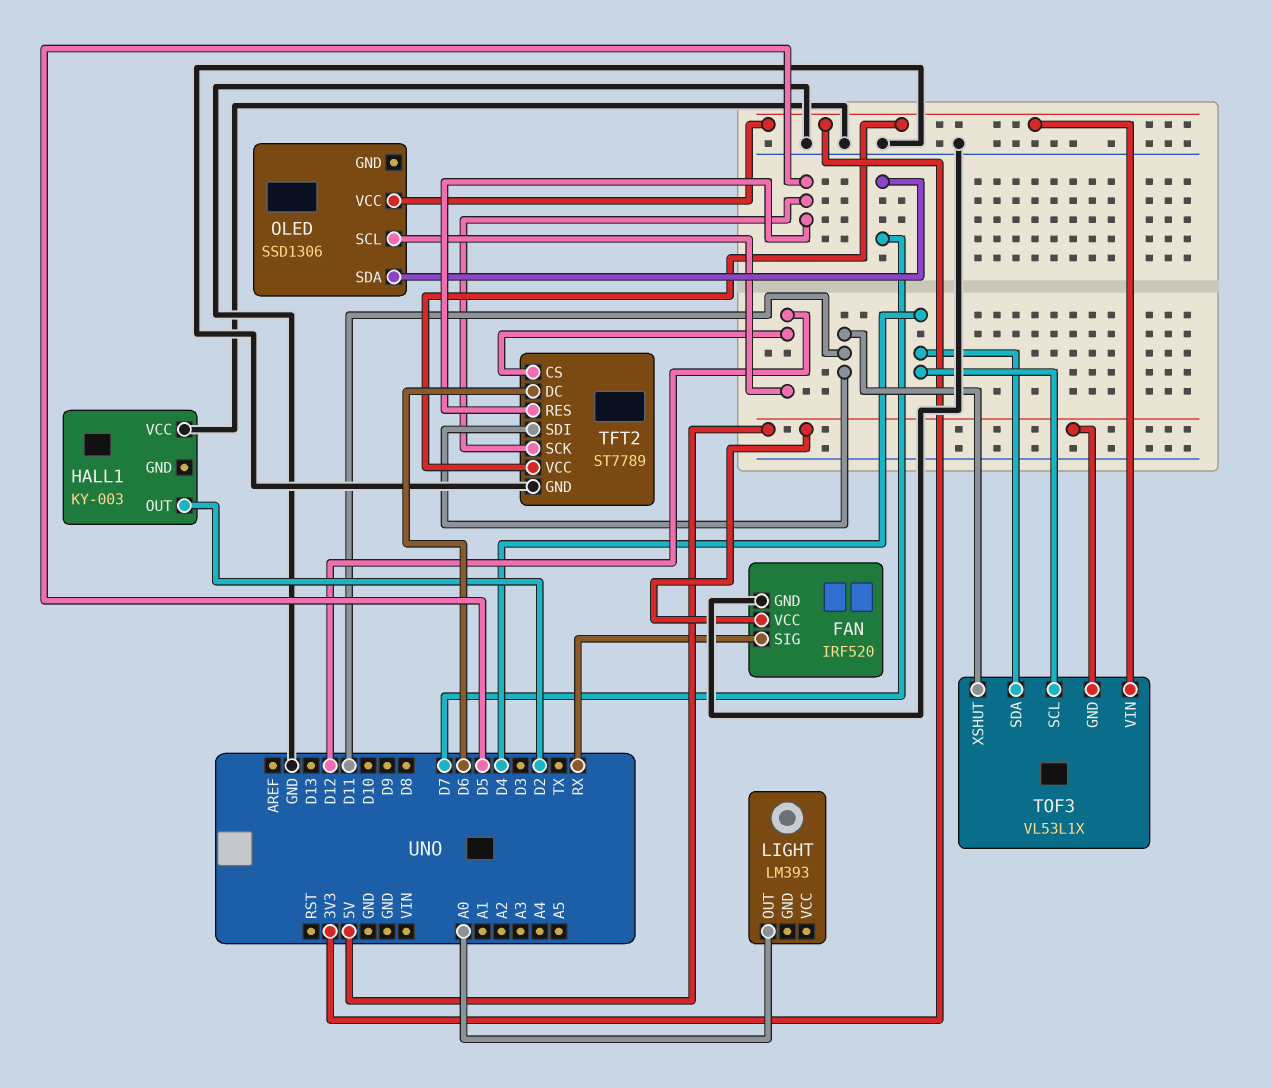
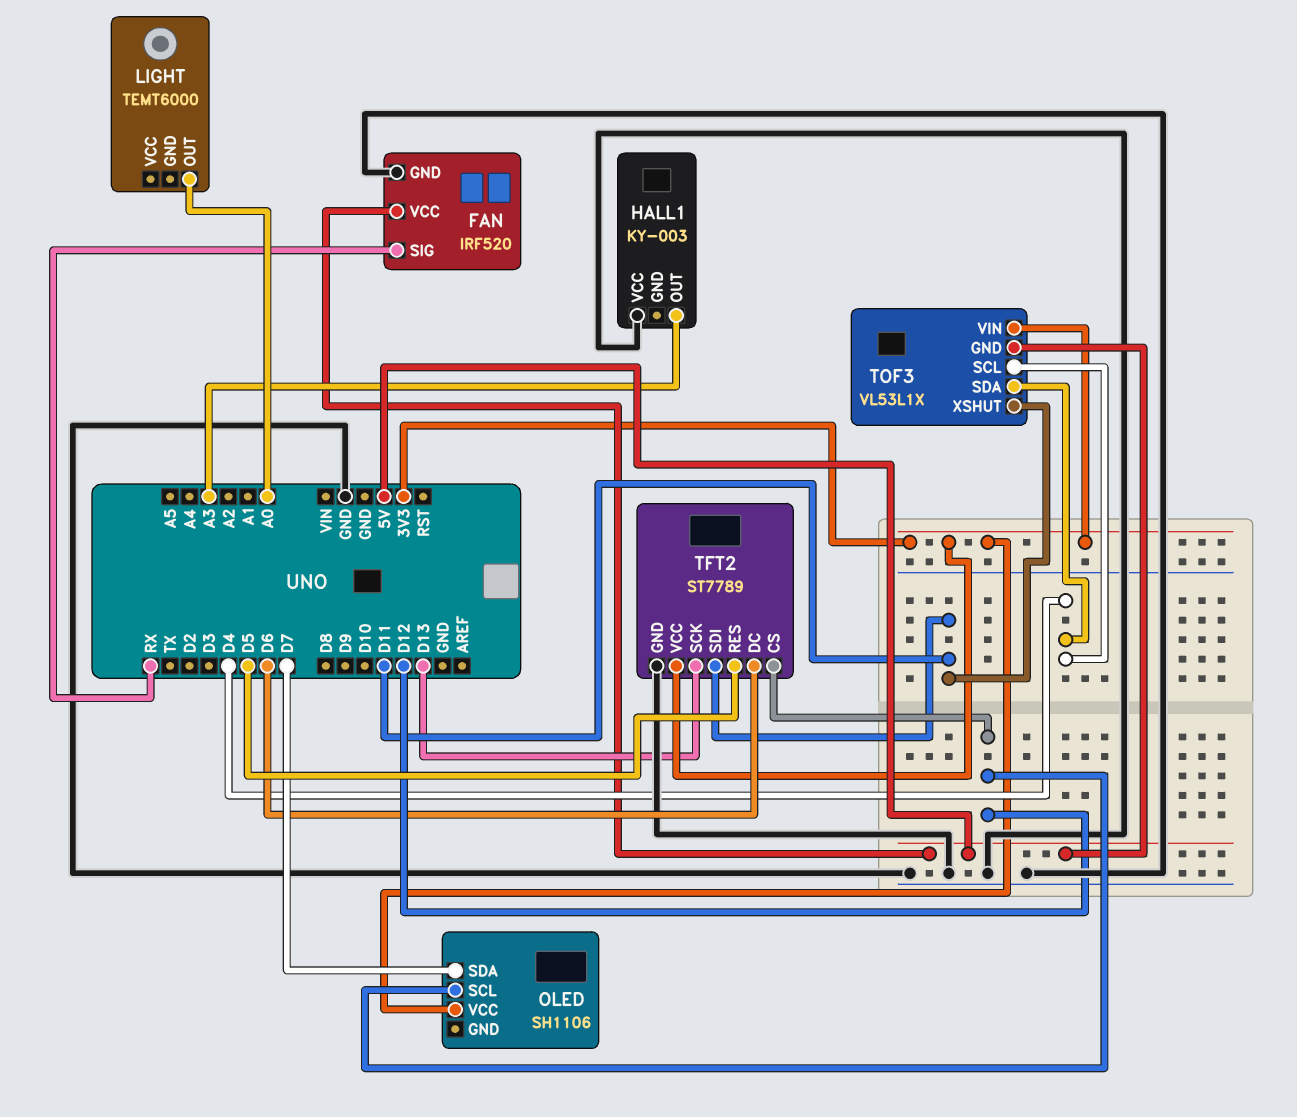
HALL1 pin OUT: D2 -> A3
LIGHT: LM393 -> TEMT6000
OLED: SSD1306 -> SH1106
TFT2 pin SCK: D5 -> D13

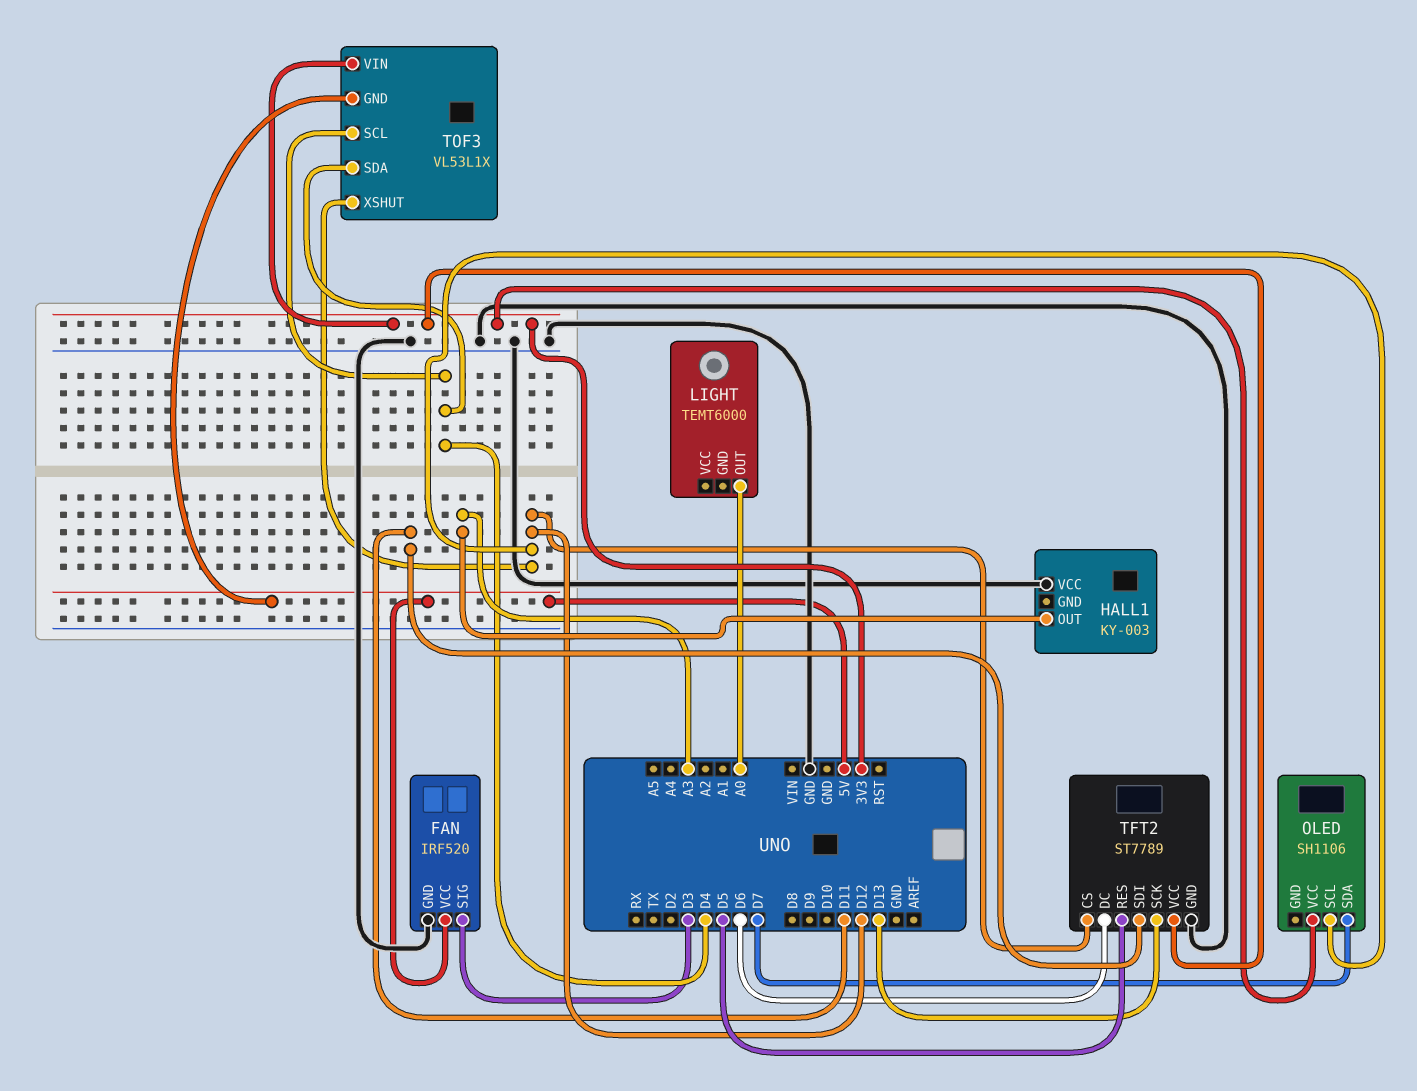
FAN pin SIG: RX -> D3
TOF3 pin XSHUT: D11 -> D12

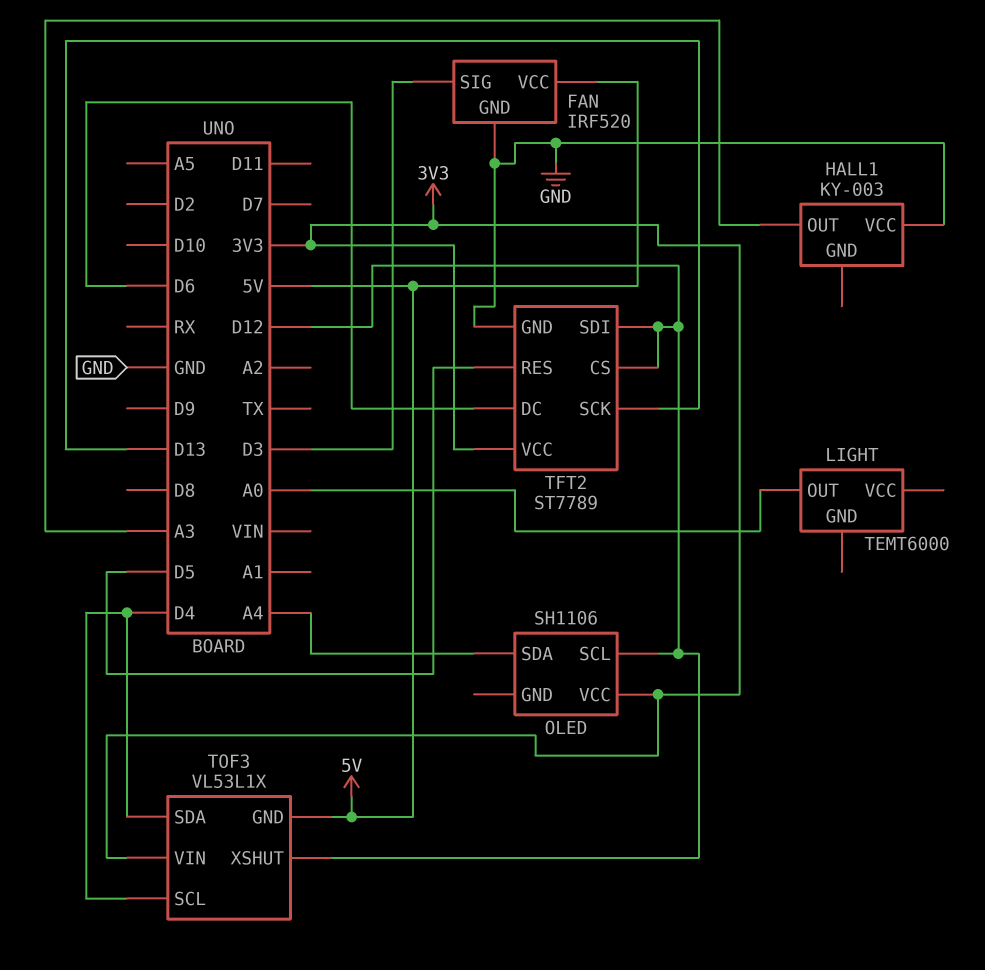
OLED pin SDA: D7 -> A4
TFT2 pin SDI: D11 -> D12

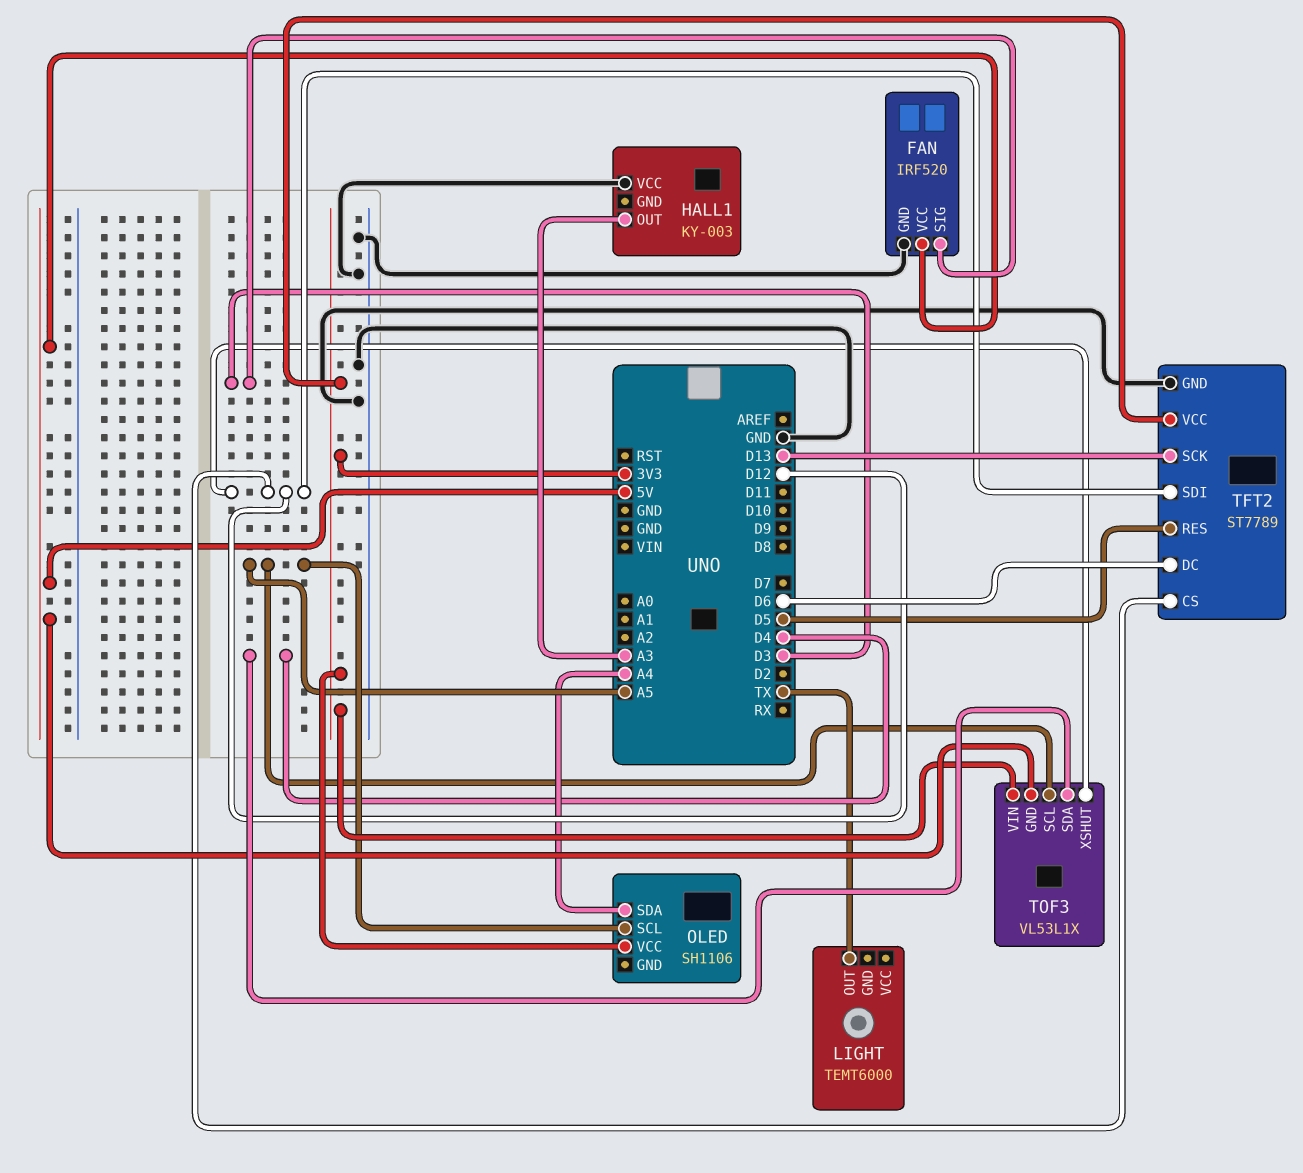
LIGHT pin OUT: A0 -> TX
OLED pin SCL: D12 -> A5
TOF3 pin SCL: D4 -> A5

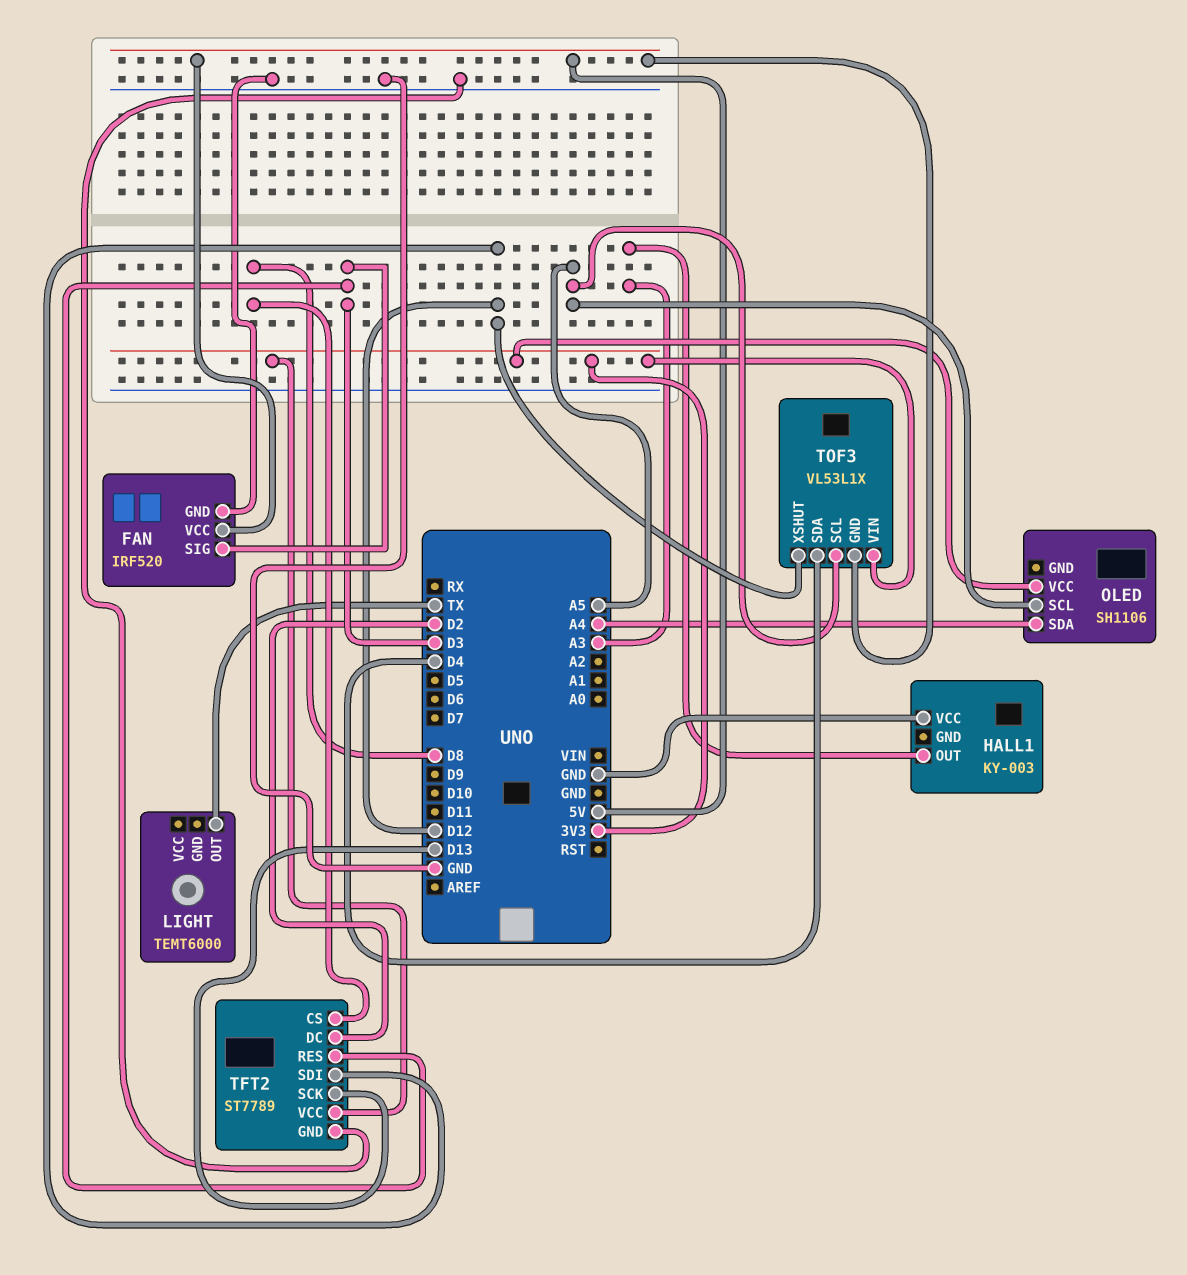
TFT2 pin CS: D12 -> D8
TFT2 pin DC: D6 -> D2
TFT2 pin RES: D5 -> D3

